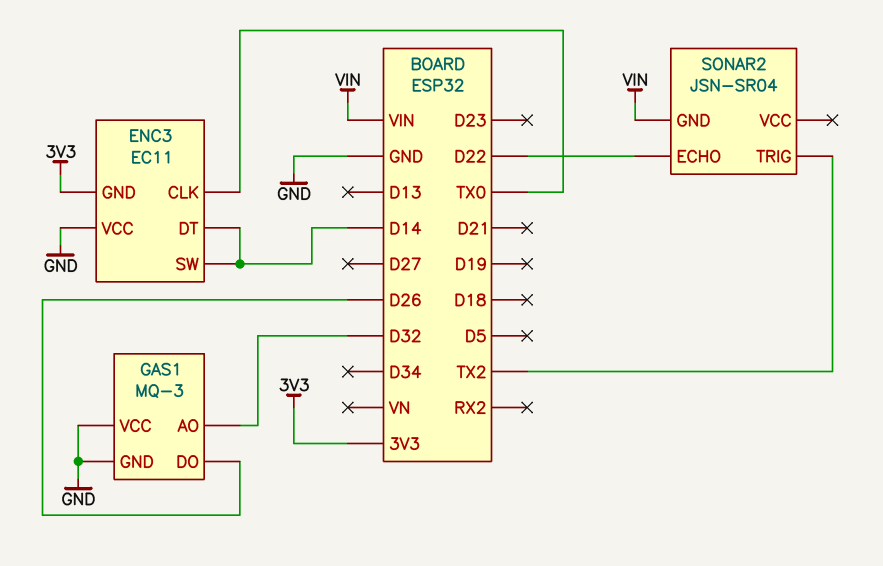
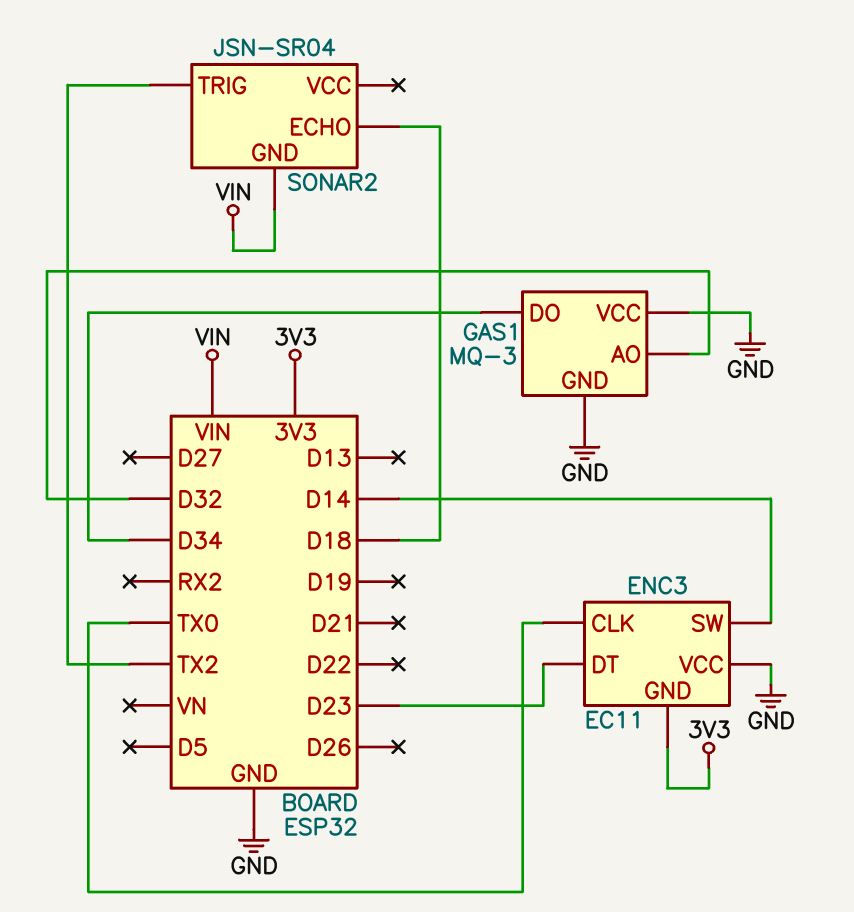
ENC3 pin DT: D14 -> D23
GAS1 pin DO: D26 -> D34
SONAR2 pin ECHO: D22 -> D18

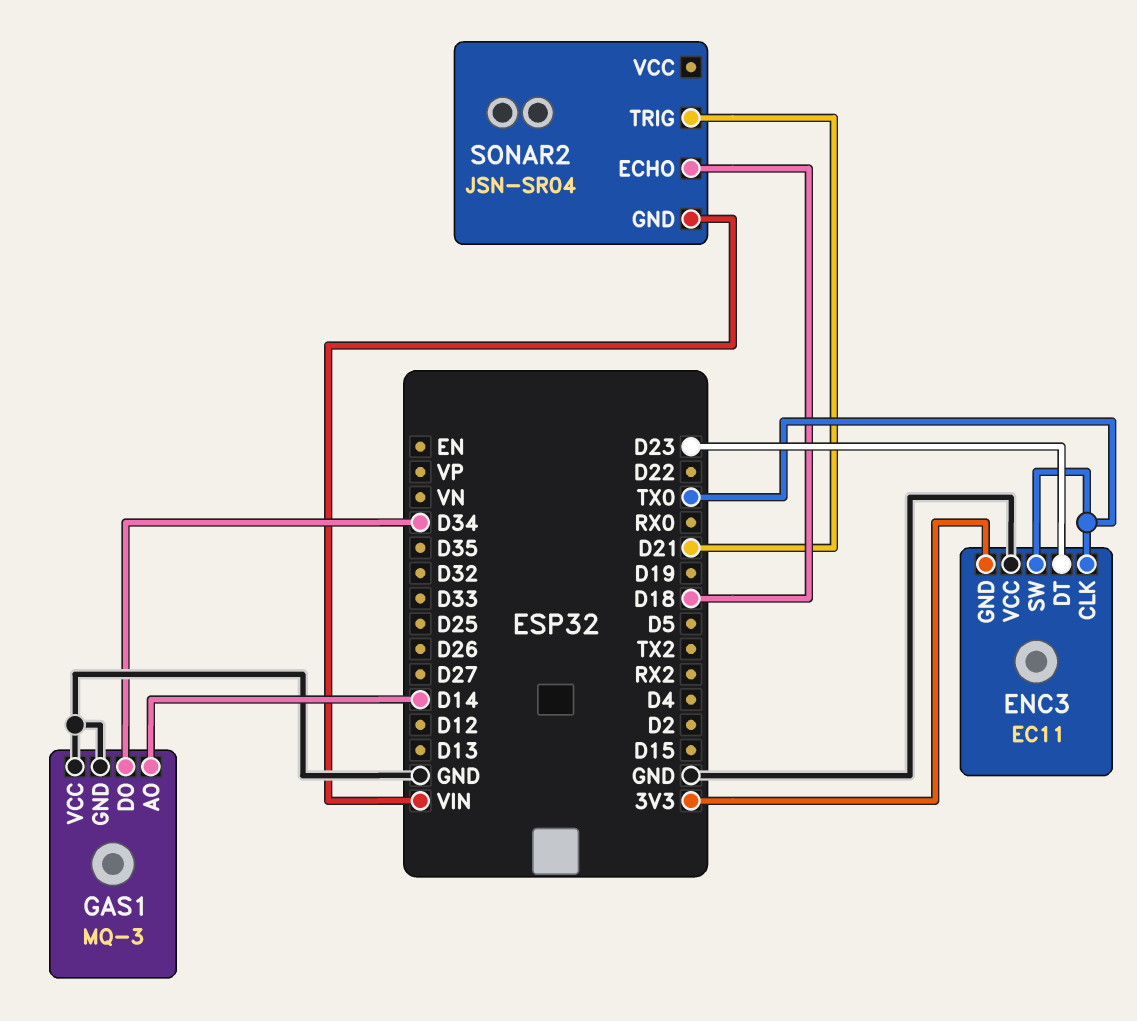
ENC3 pin SW: D14 -> TX0
GAS1 pin AO: D32 -> D14
SONAR2 pin TRIG: TX2 -> D21

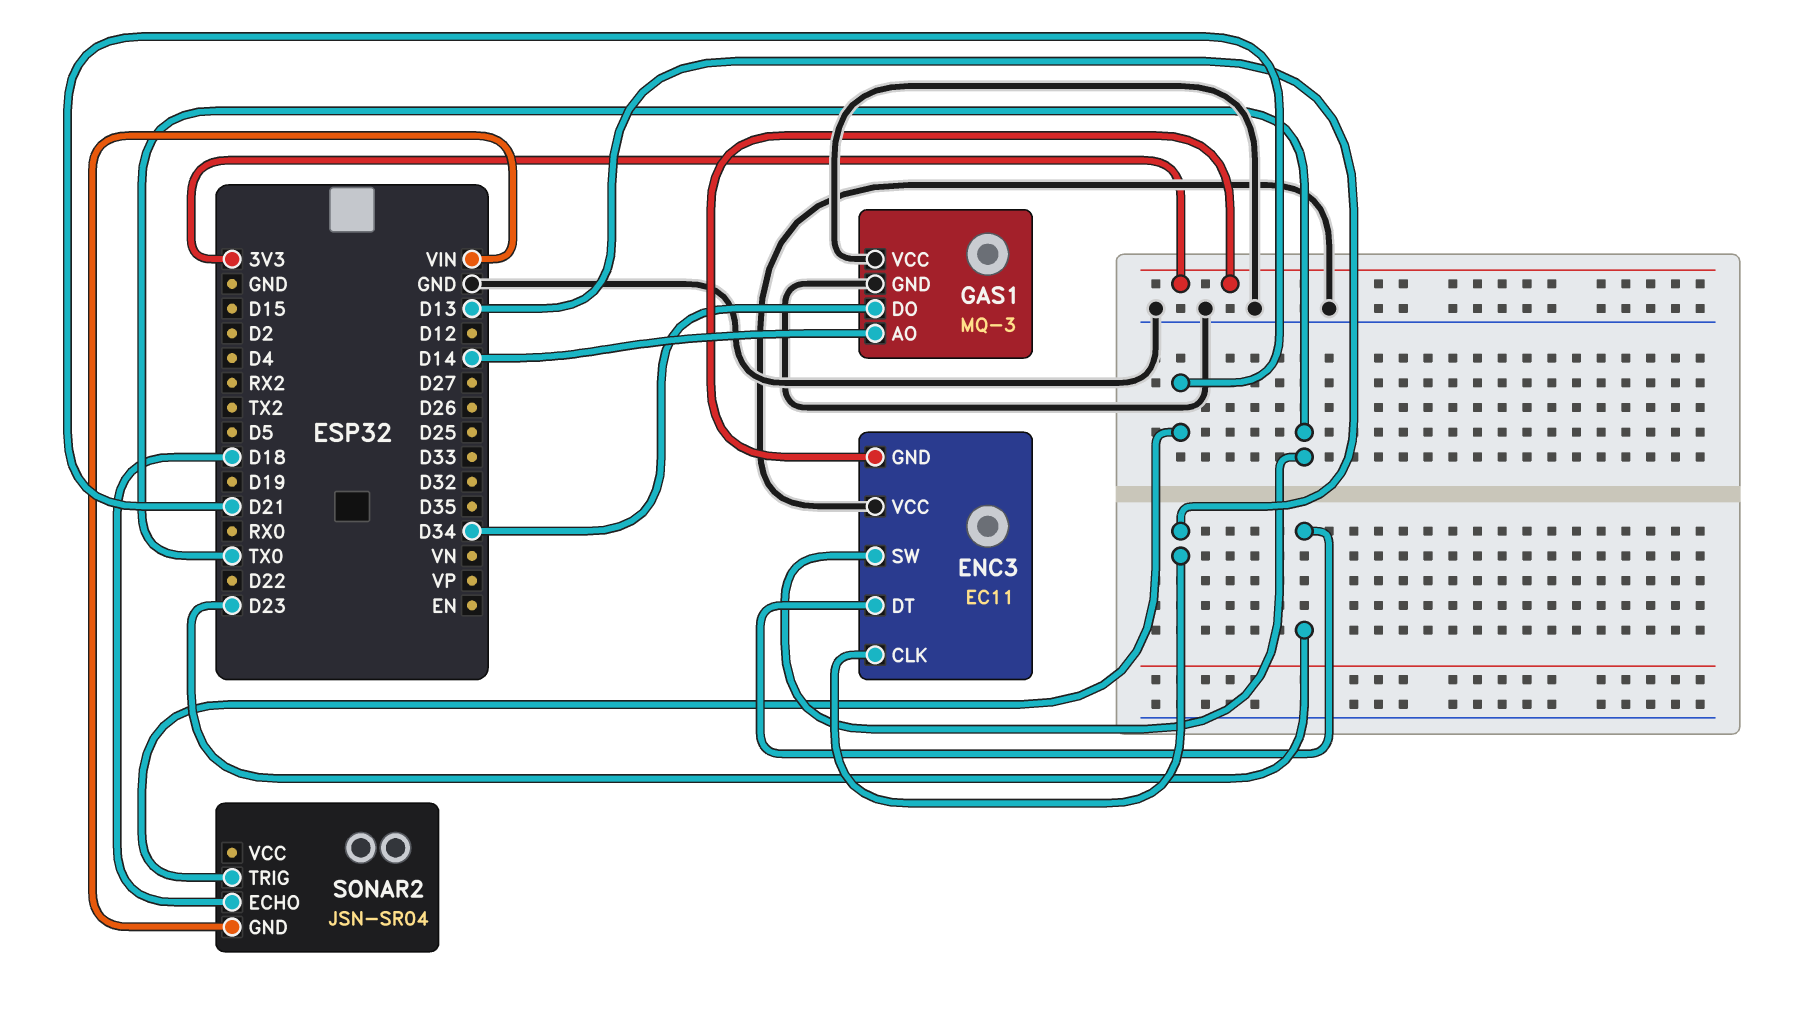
ENC3 pin CLK: TX0 -> D13

